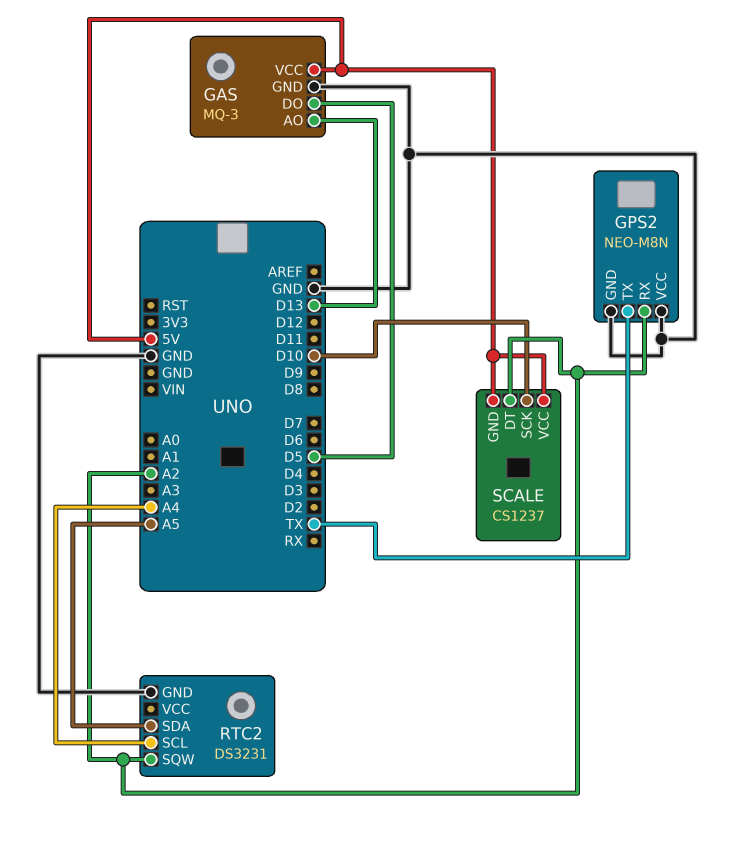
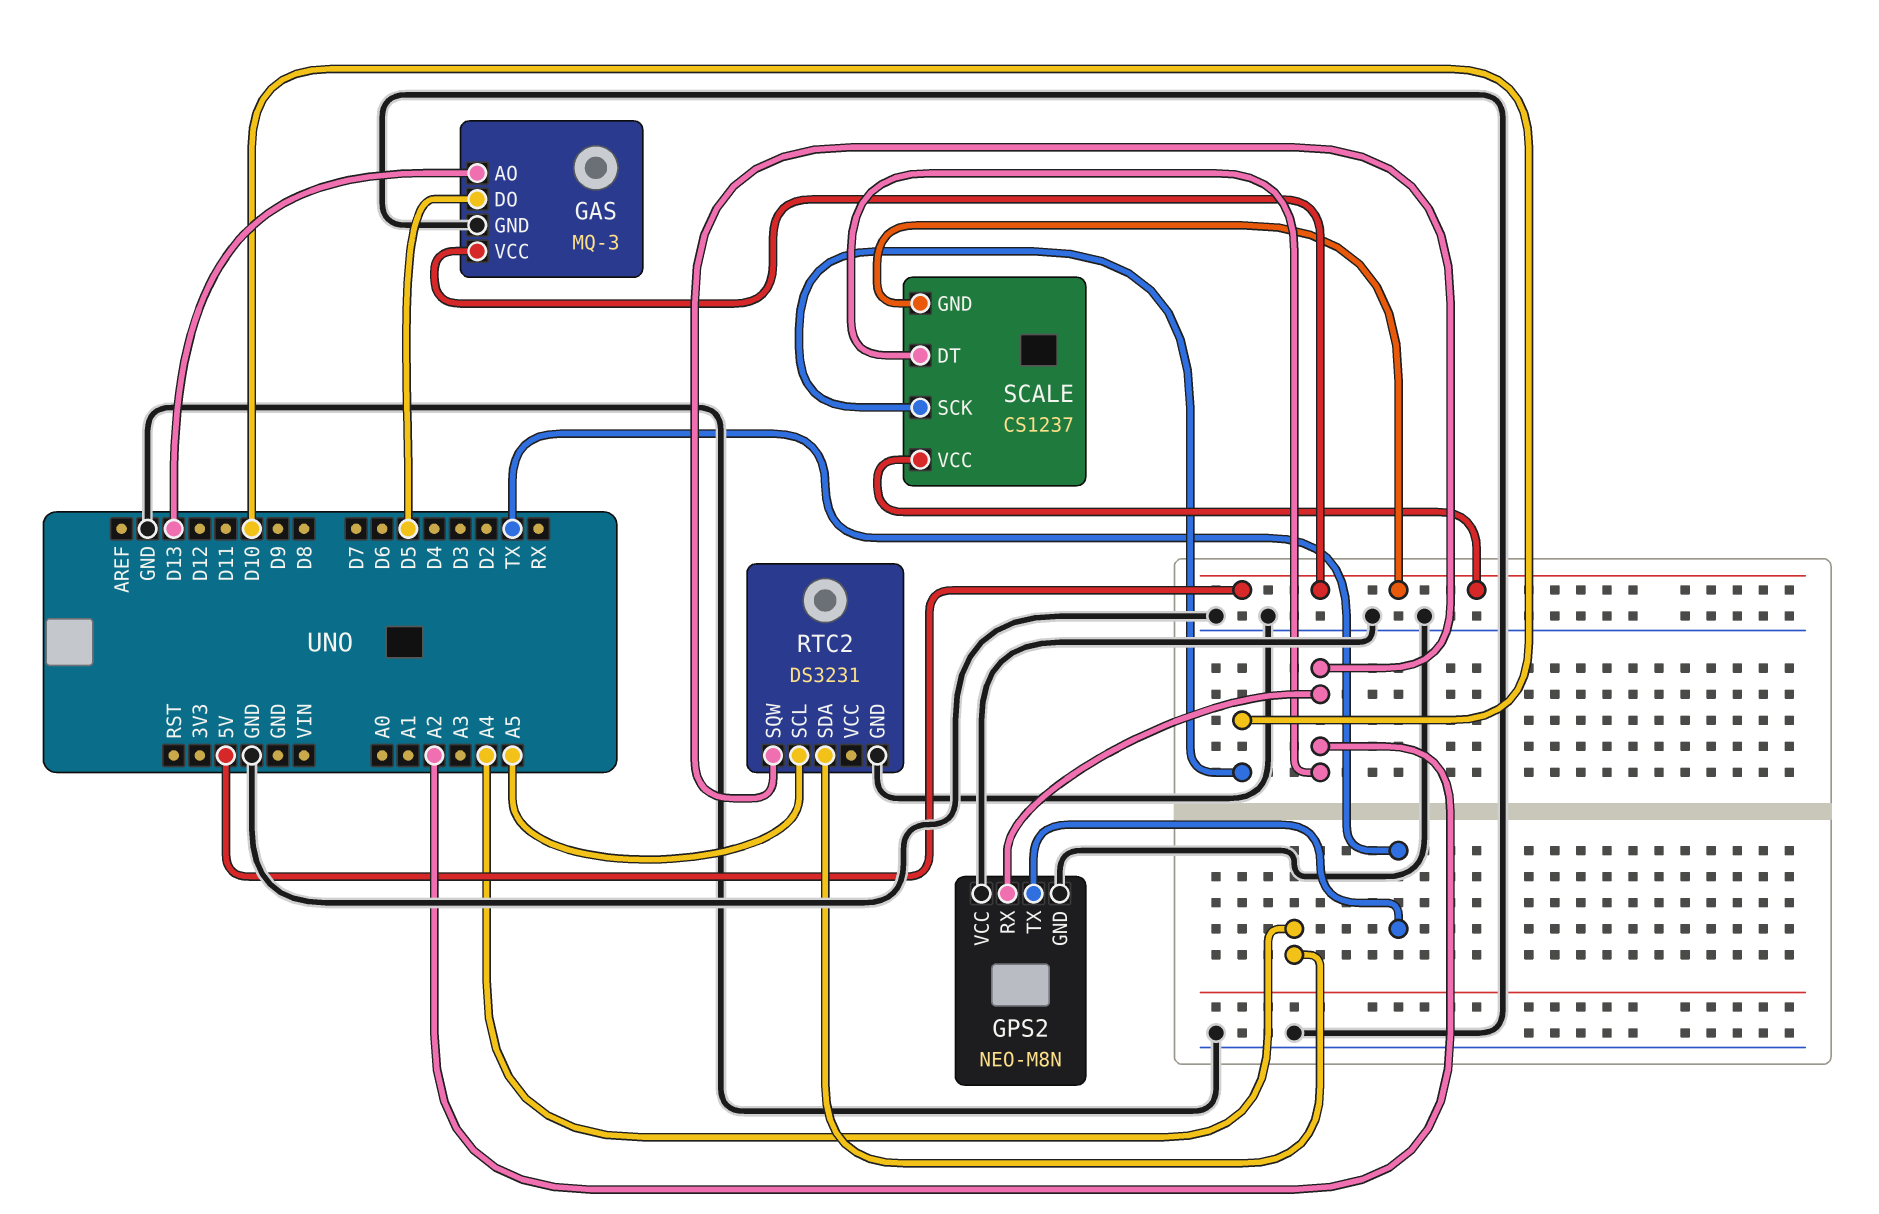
RTC2 pin SCL: A4 -> A5
RTC2 pin SDA: A5 -> A4

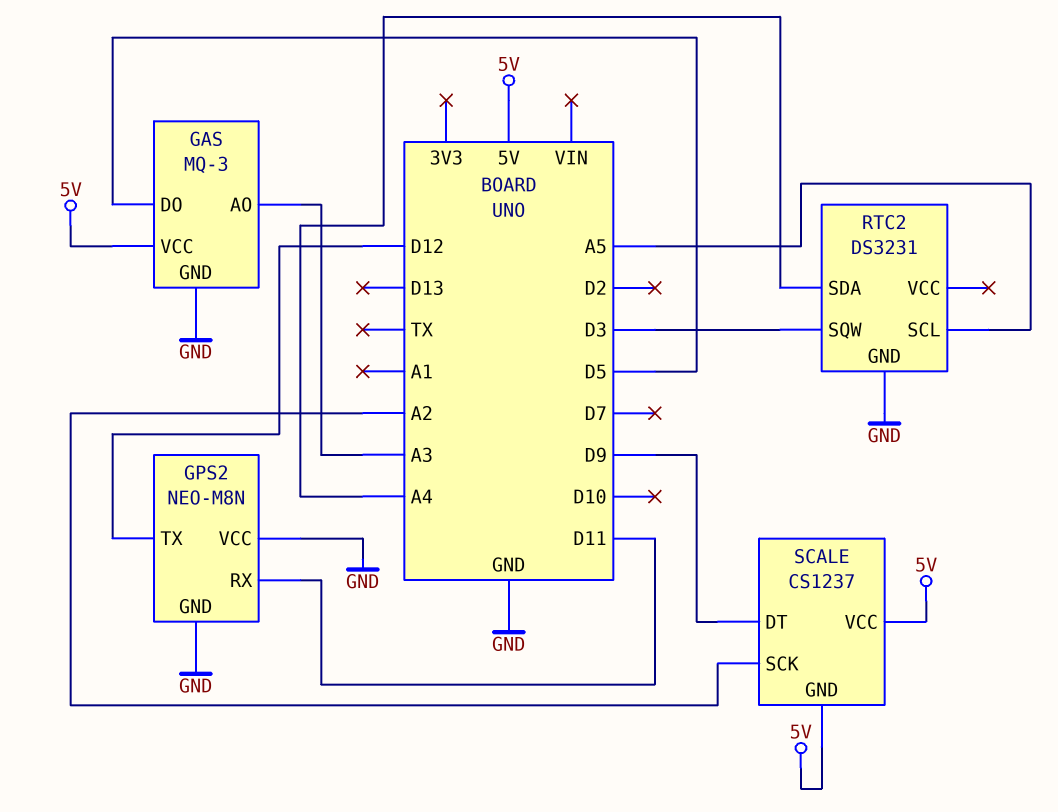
GAS pin AO: D13 -> A3
GPS2 pin RX: A2 -> D11
GPS2 pin TX: TX -> D12
RTC2 pin SQW: A2 -> D3
SCALE pin DT: A2 -> D9
SCALE pin SCK: D10 -> A2

